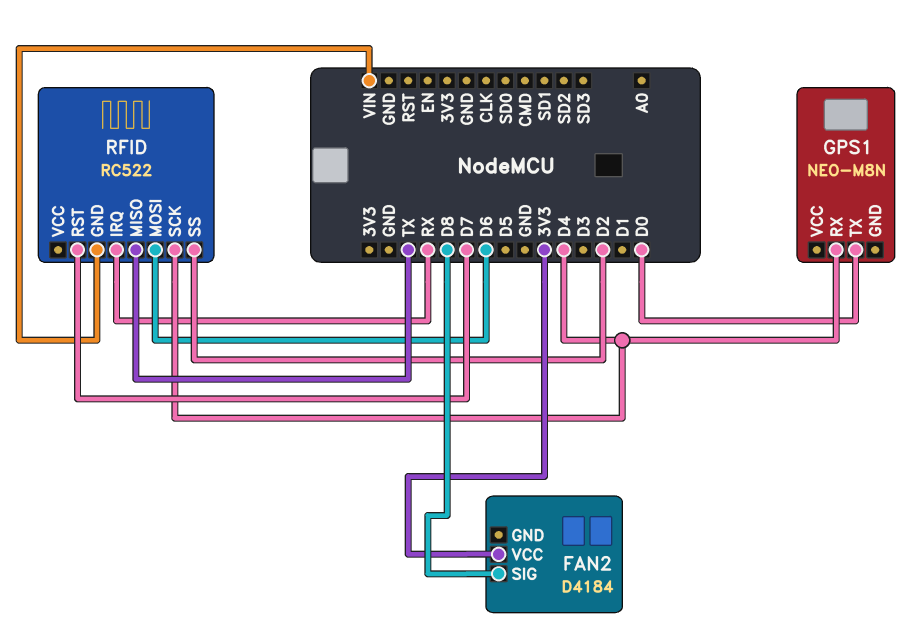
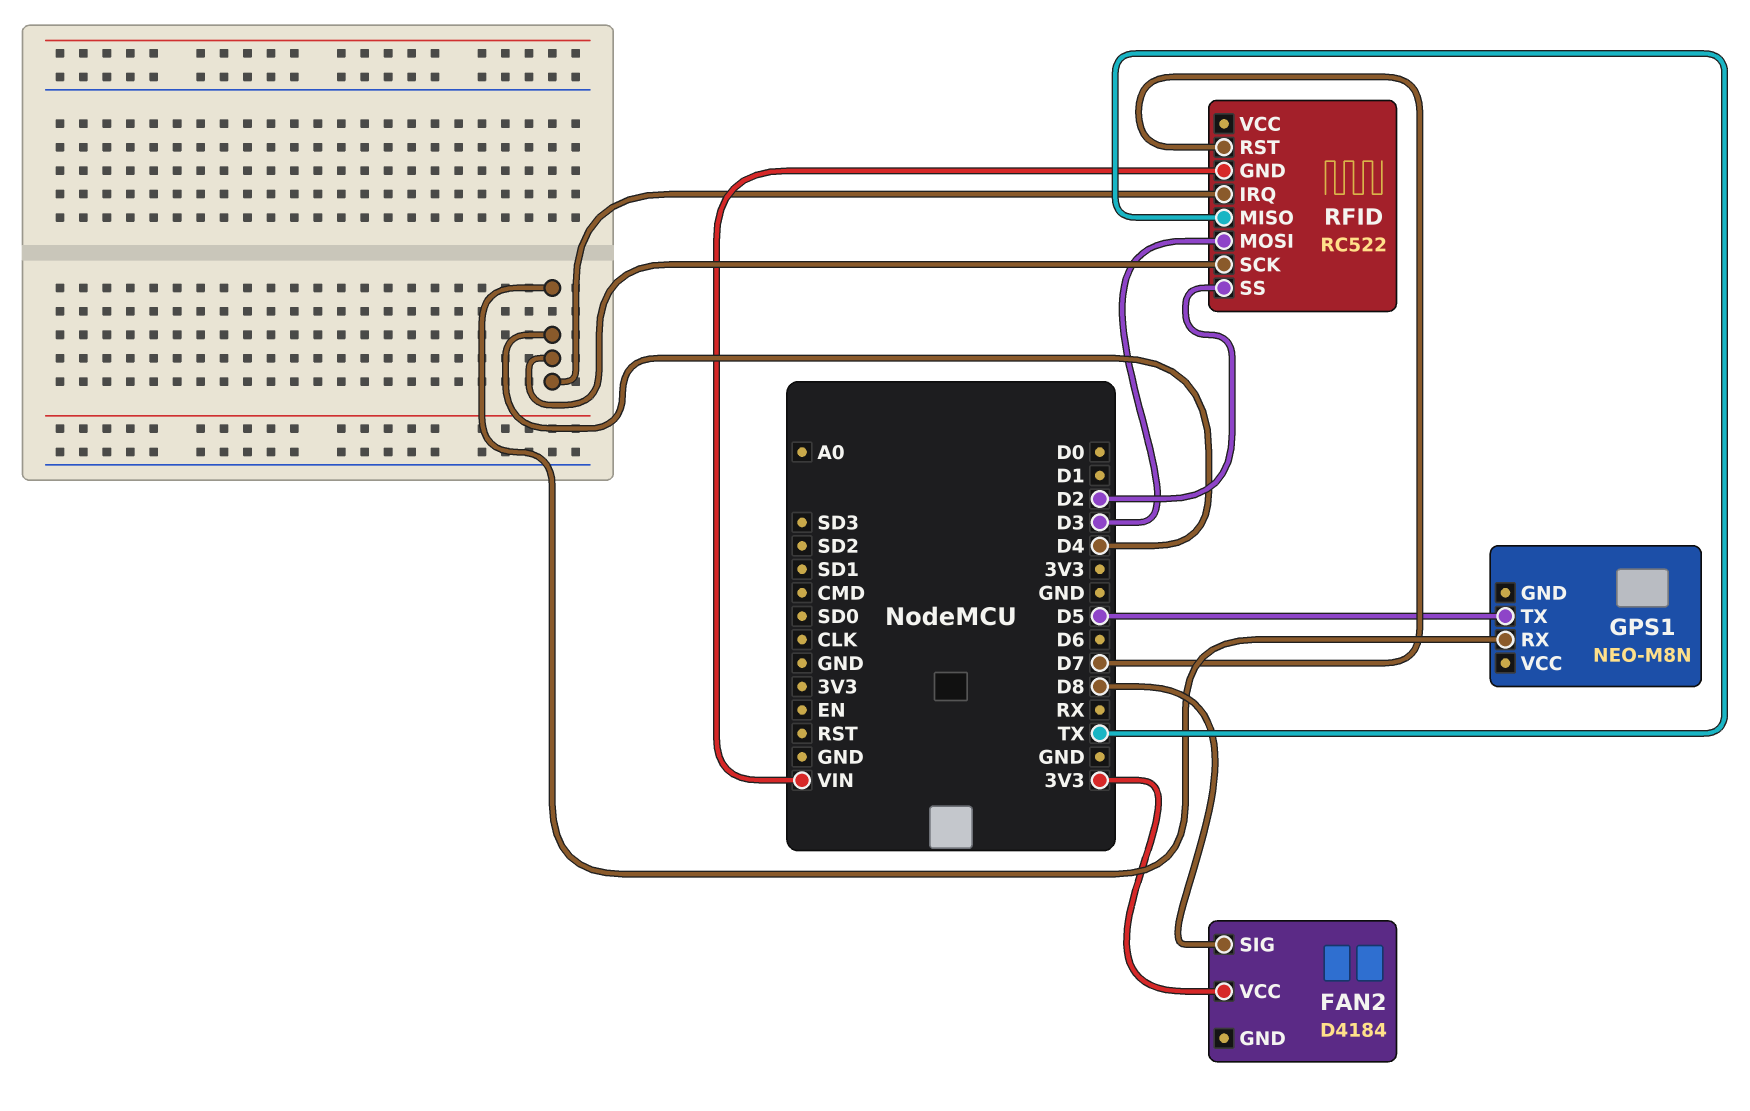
GPS1 pin TX: D0 -> D5
RFID pin IRQ: RX -> D4
RFID pin MOSI: D6 -> D3

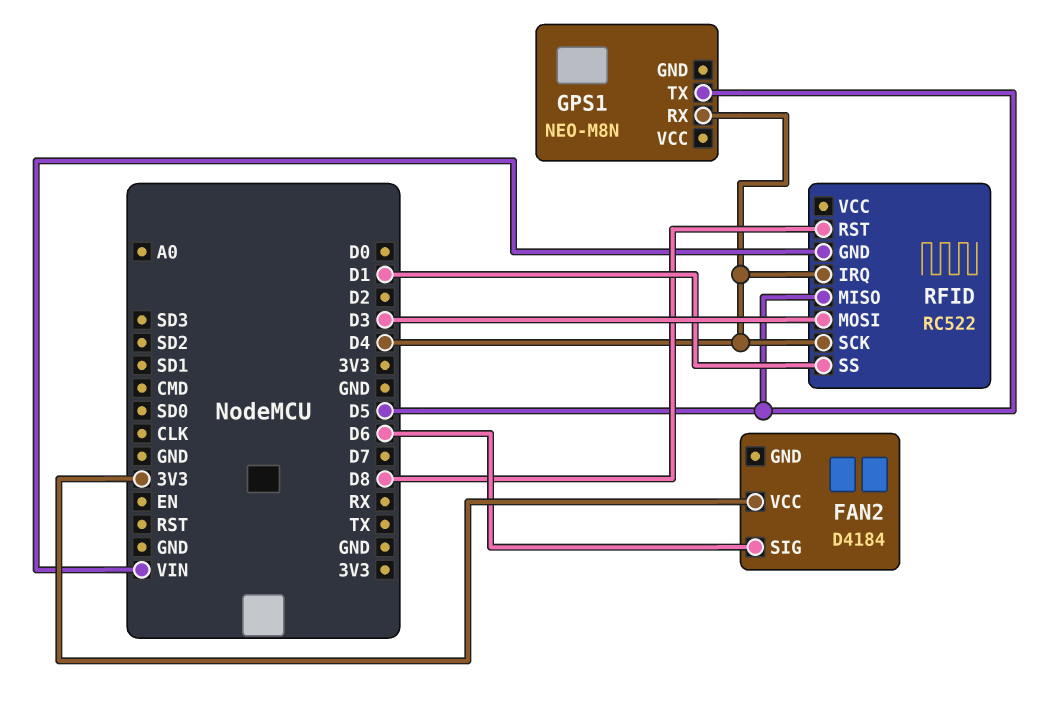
FAN2 pin SIG: D8 -> D6
RFID pin MISO: TX -> D5
RFID pin RST: D7 -> D8
RFID pin SS: D2 -> D1

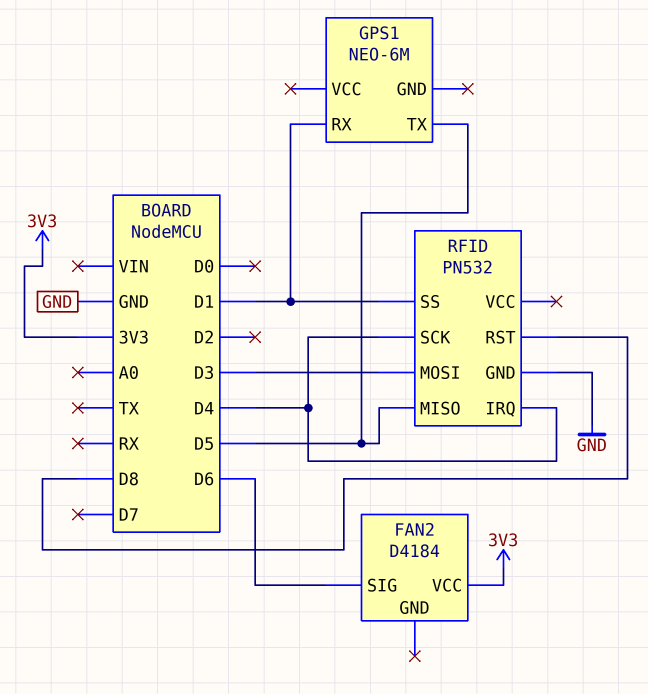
GPS1: NEO-M8N -> NEO-6M
GPS1 pin RX: D4 -> D1
RFID: RC522 -> PN532
RFID pin GND: VIN -> GND

